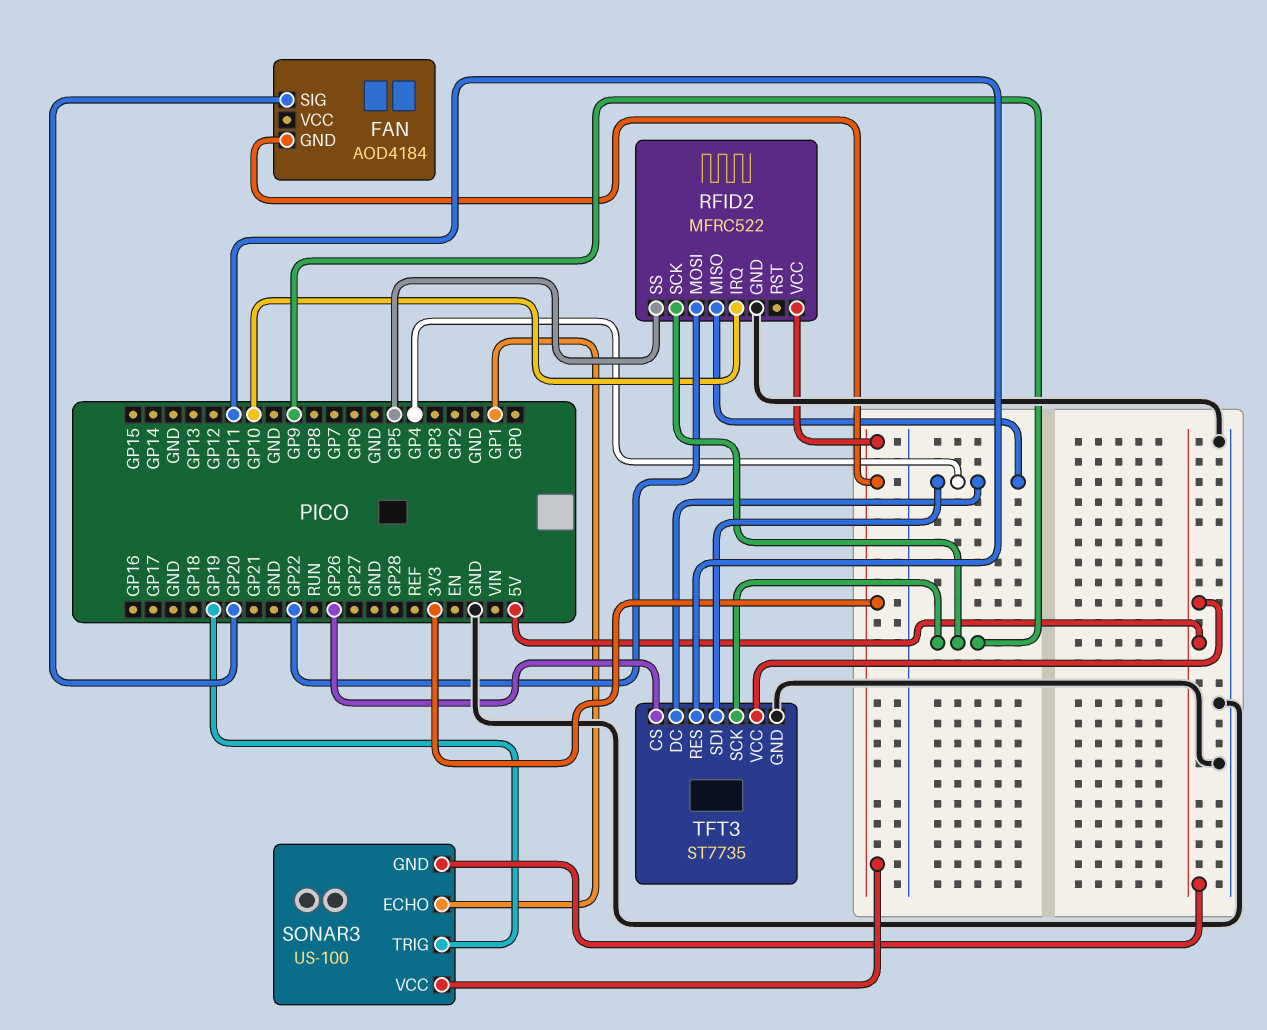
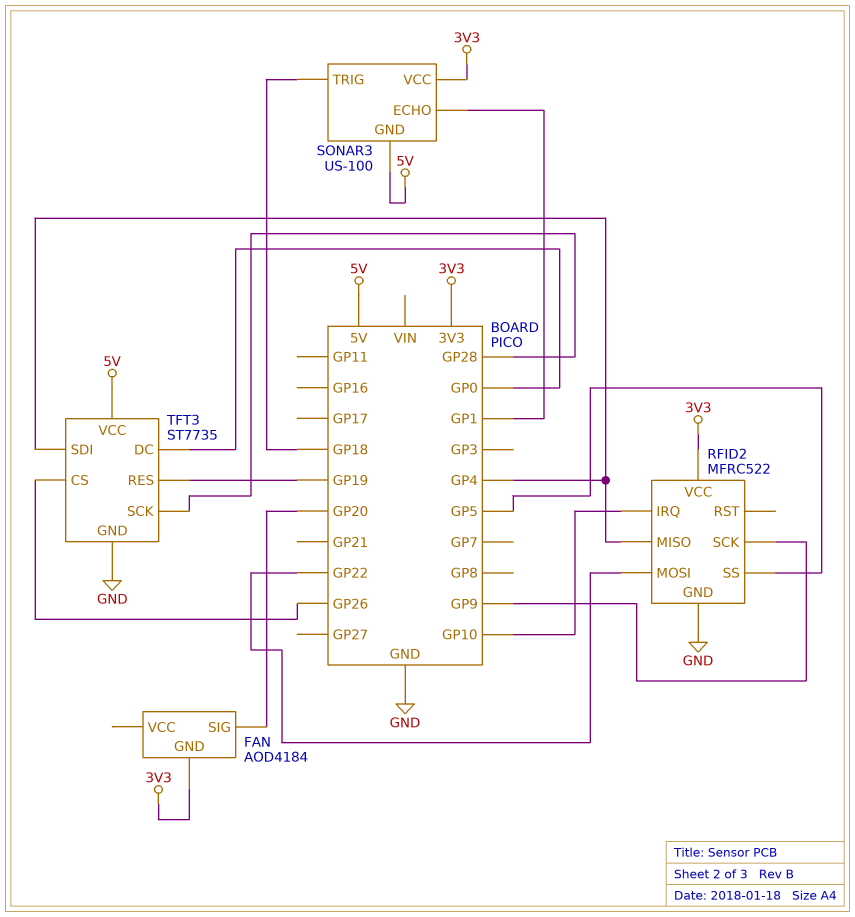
SONAR3 pin TRIG: GP19 -> GP18
TFT3 pin DC: GP4 -> GP0
TFT3 pin RES: GP11 -> GP19
TFT3 pin SCK: GP9 -> GP28

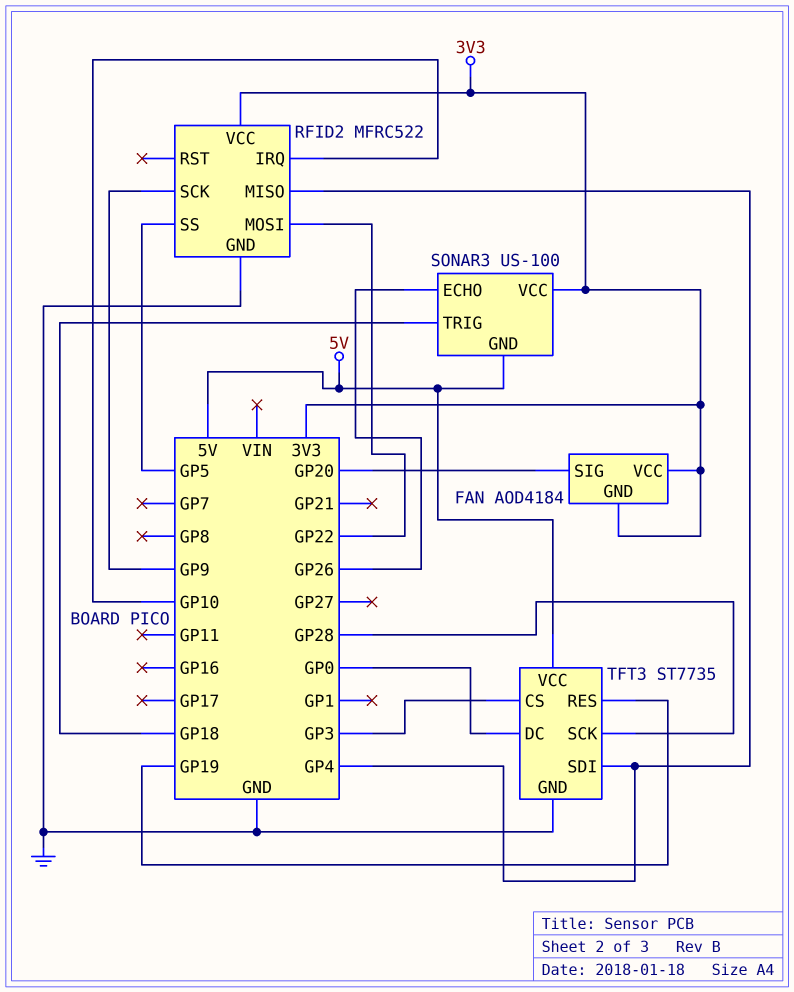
FAN pin VCC: none -> 3V3
SONAR3 pin ECHO: GP1 -> GP26
TFT3 pin CS: GP26 -> GP3

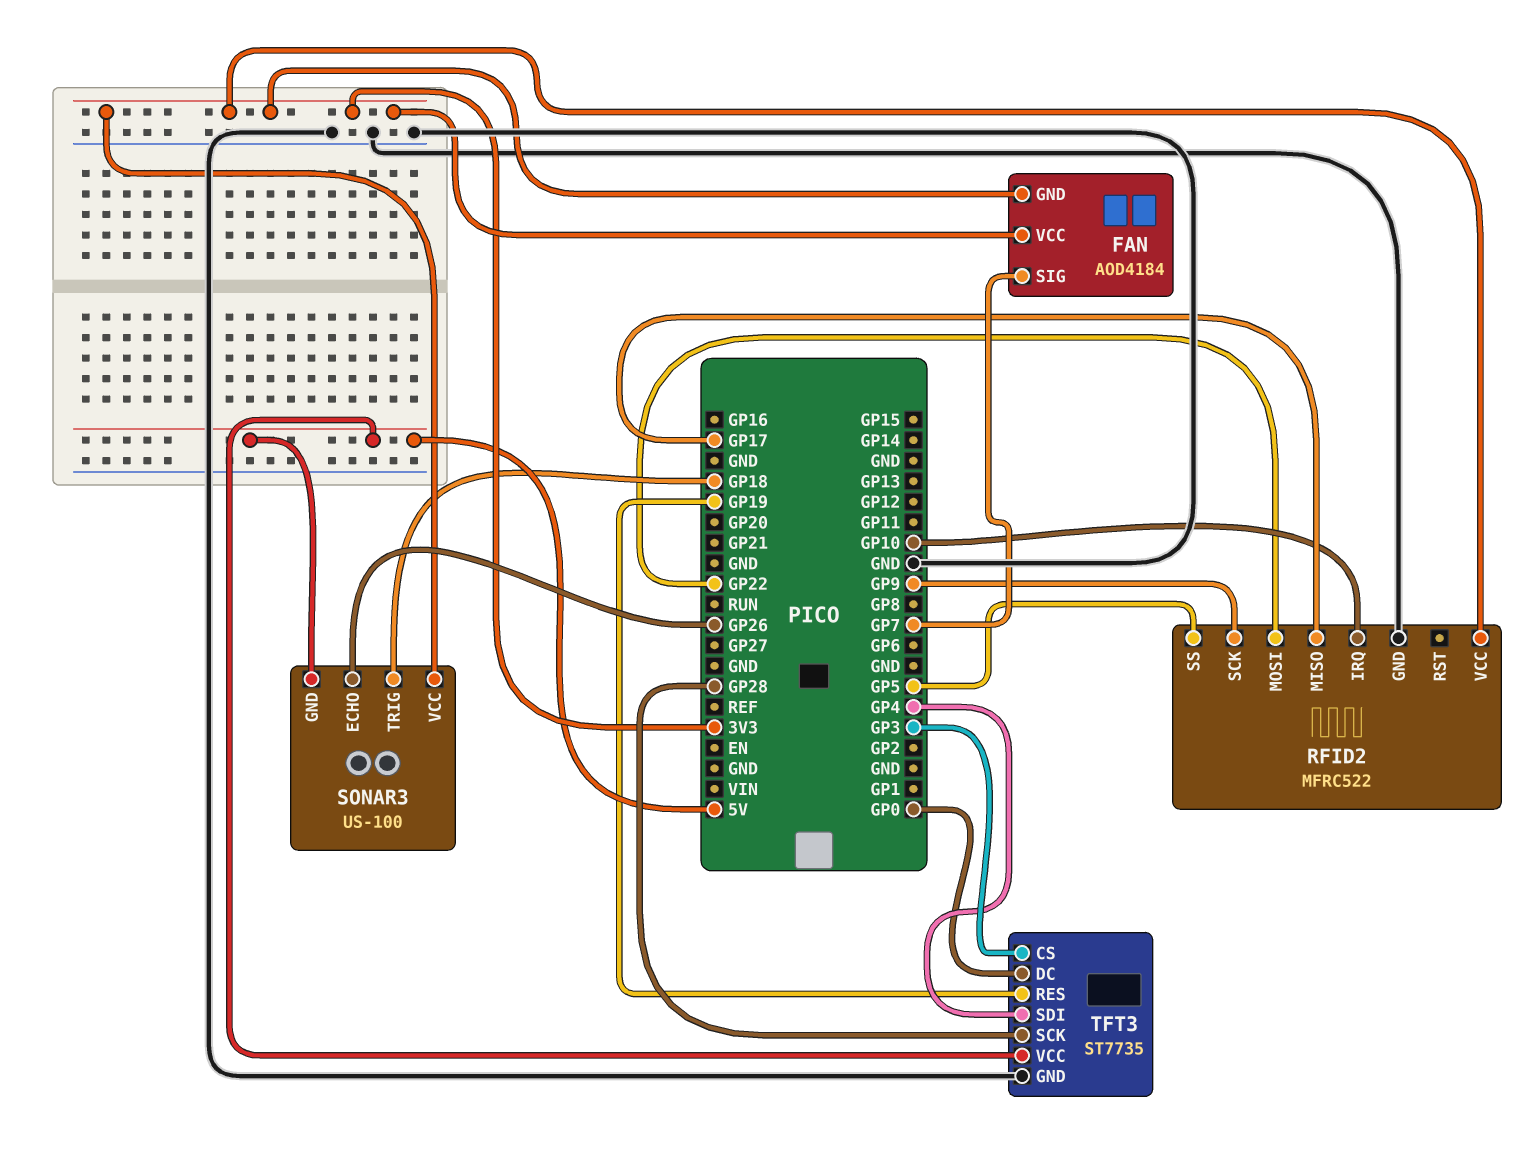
FAN pin SIG: GP20 -> GP7
RFID2 pin MISO: GP4 -> GP17

